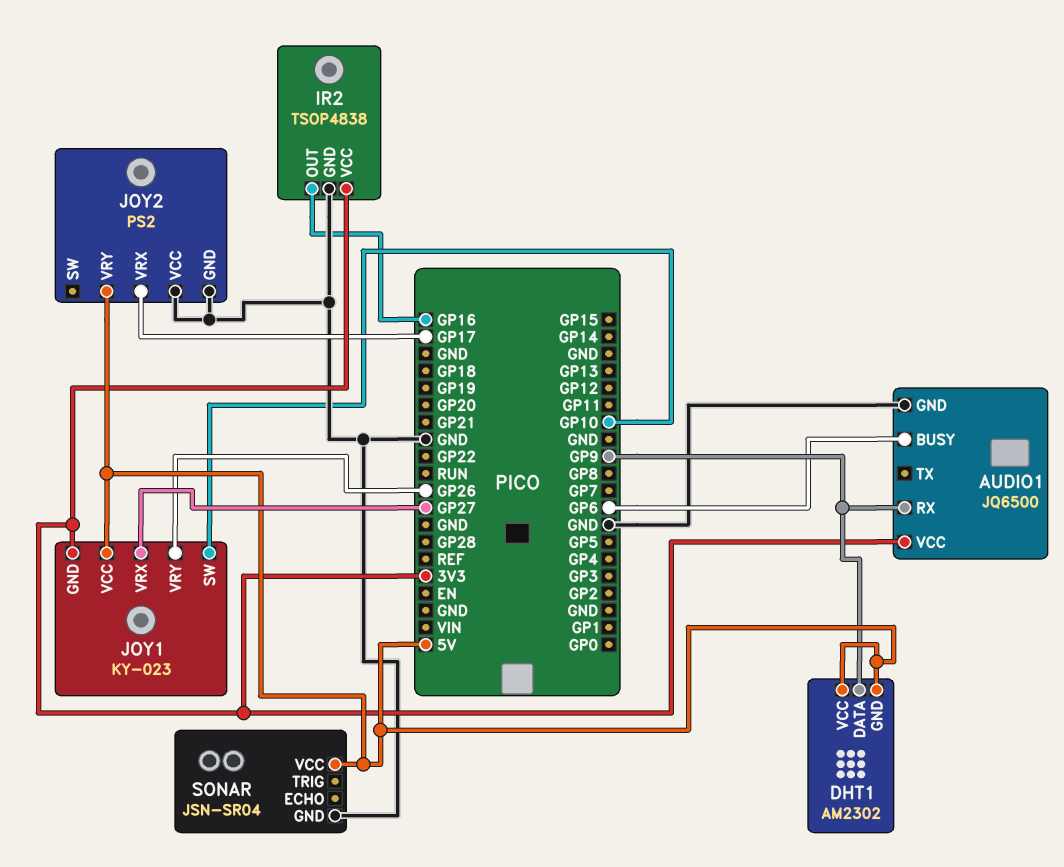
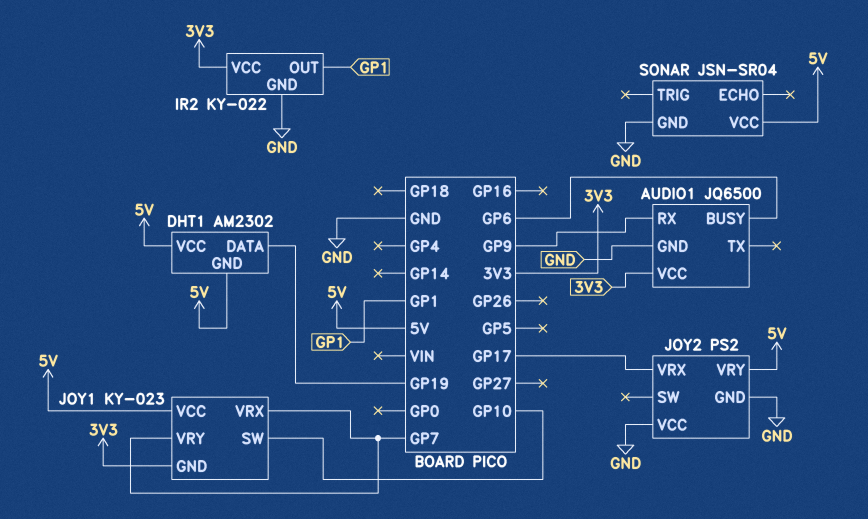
DHT1 pin DATA: GP9 -> GP19
IR2: TSOP4838 -> KY-022
IR2 pin OUT: GP16 -> GP1
JOY1 pin VRX: GP27 -> GP7
JOY1 pin VRY: GP26 -> GP7

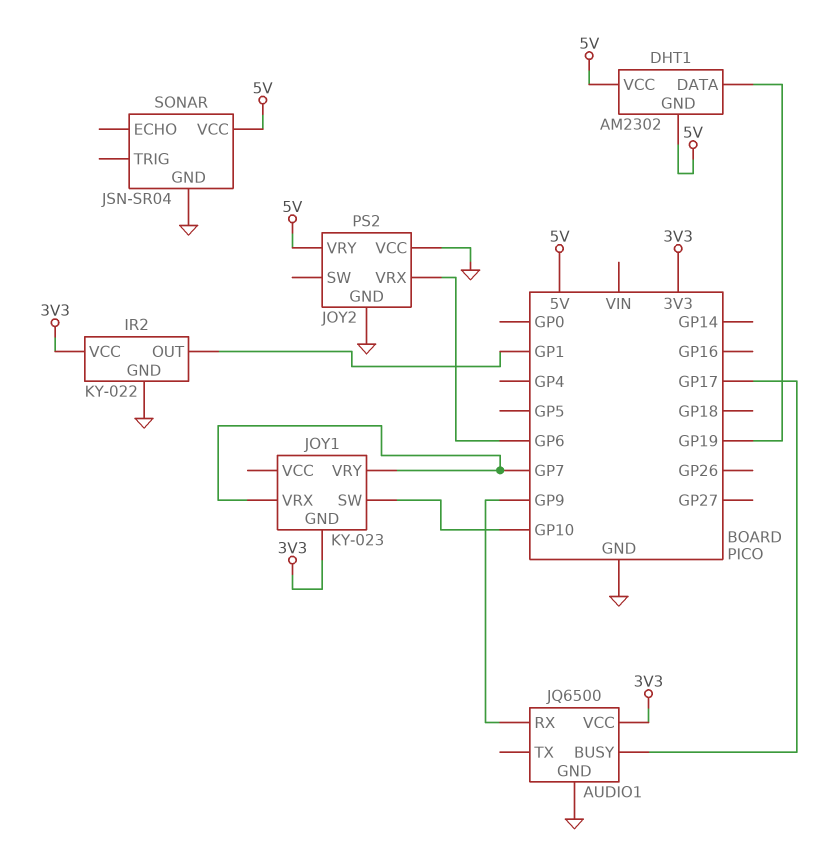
AUDIO1 pin BUSY: GP6 -> GP17
JOY1 pin VCC: 5V -> none
JOY2 pin VRX: GP17 -> GP6

